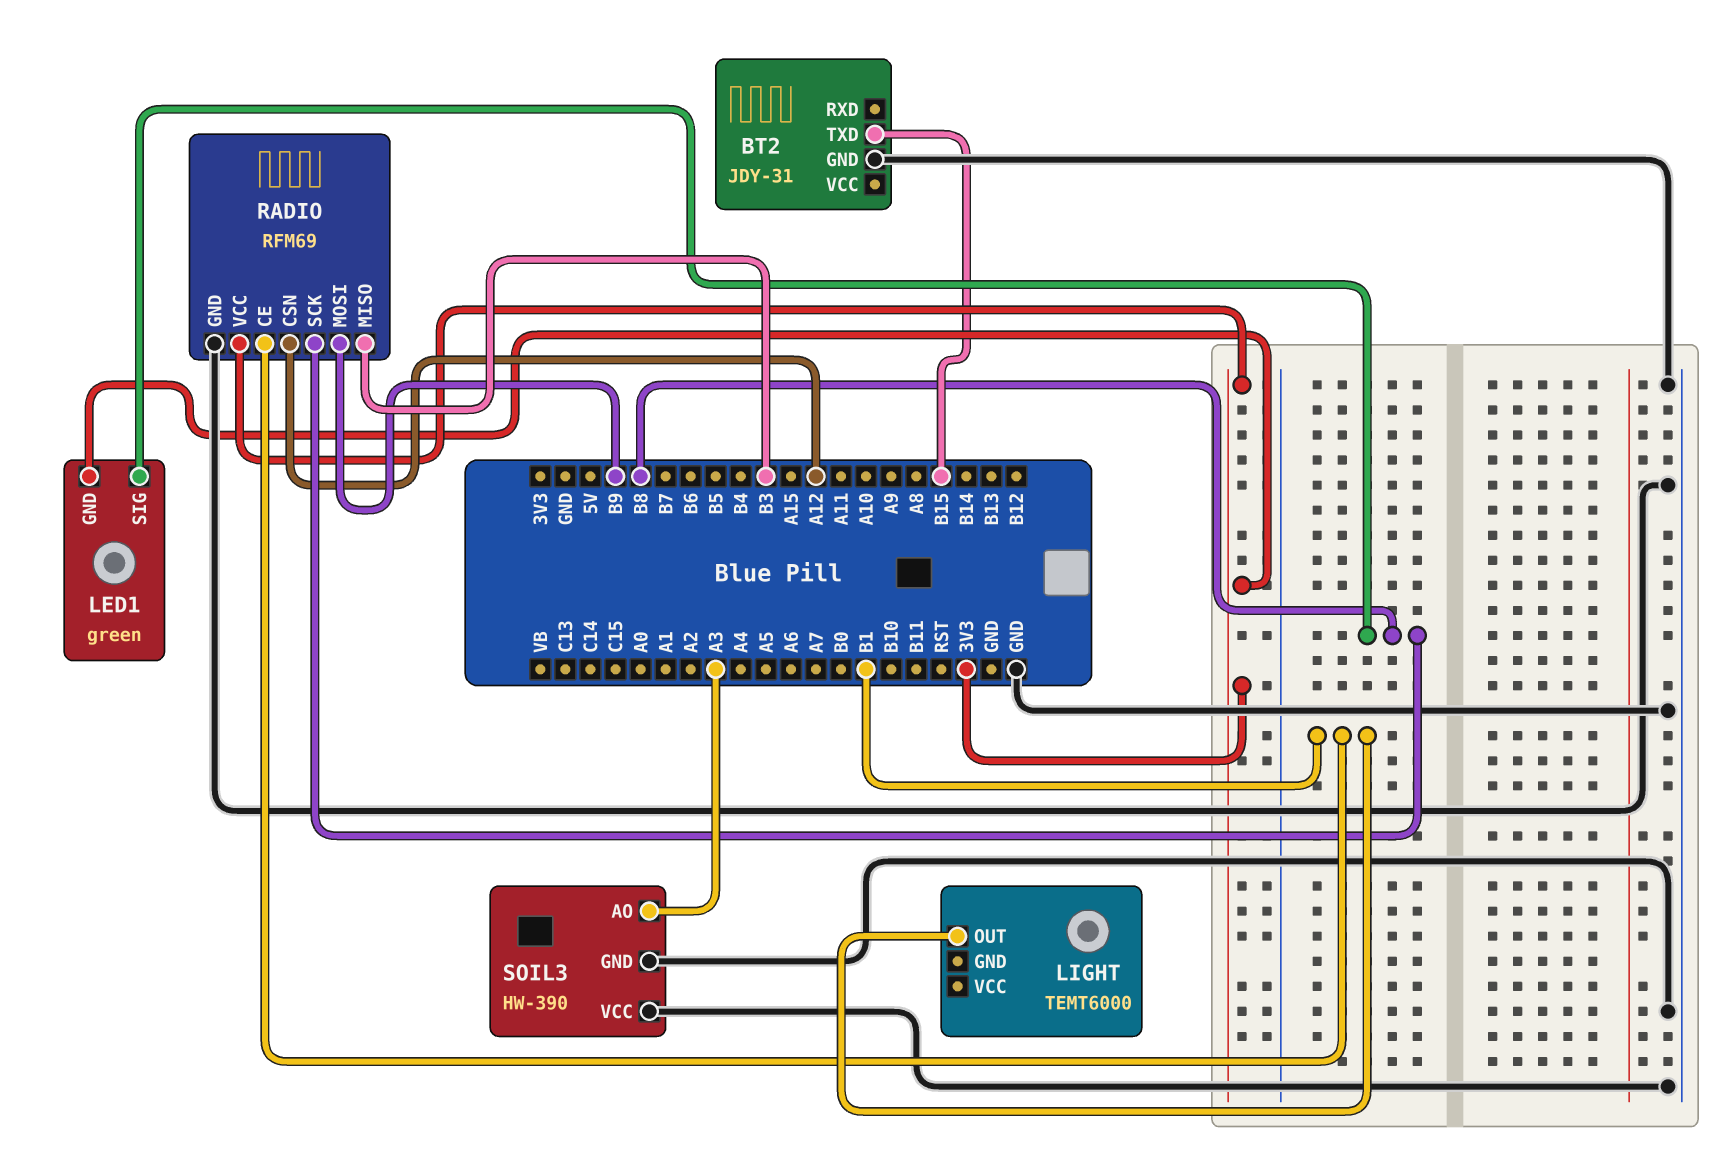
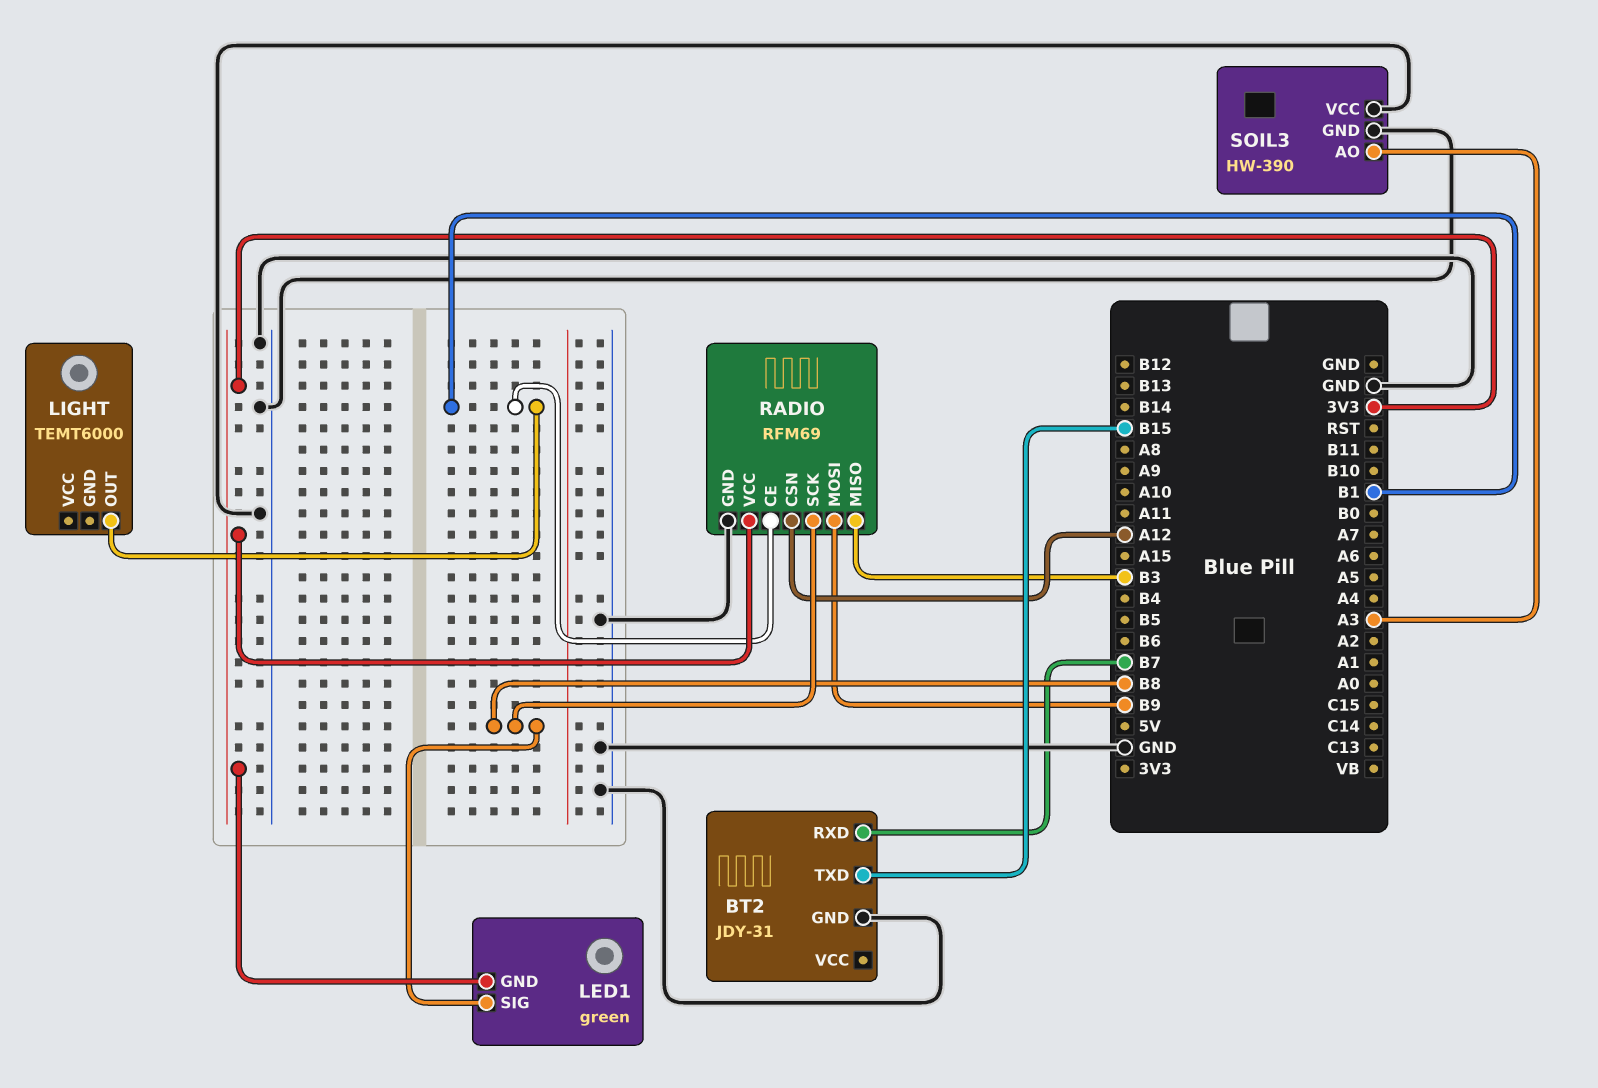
BT2 pin RXD: none -> B7

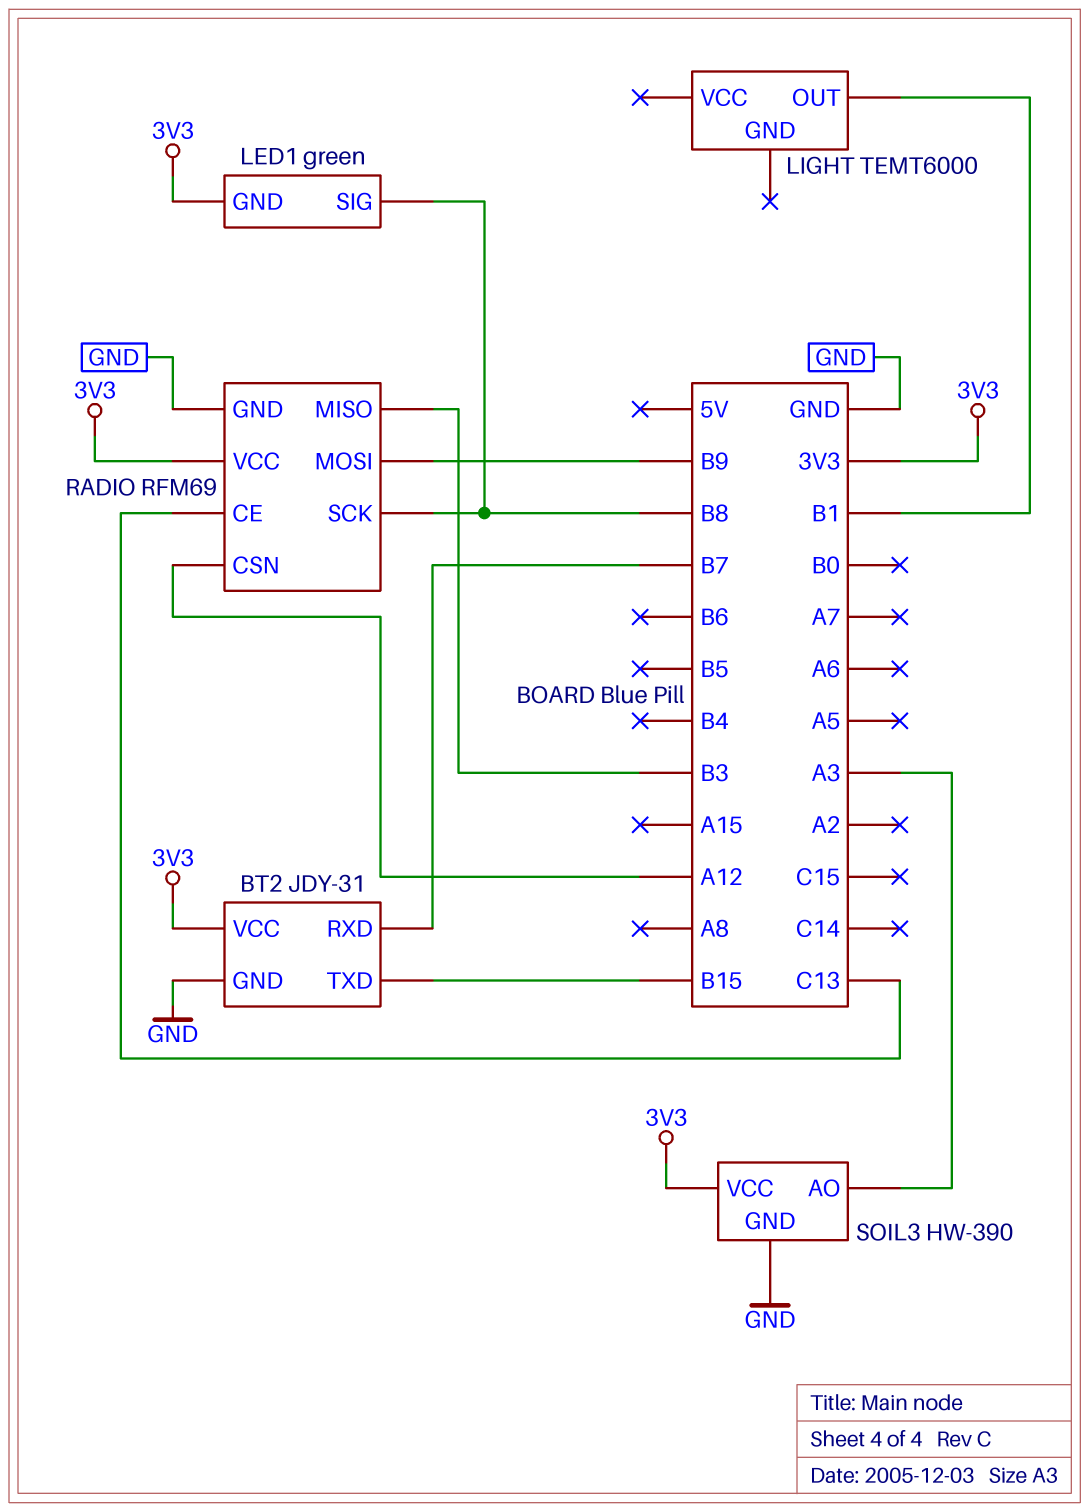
BT2 pin VCC: none -> 3V3
RADIO pin CE: B1 -> C13
SOIL3 pin VCC: GND -> 3V3

